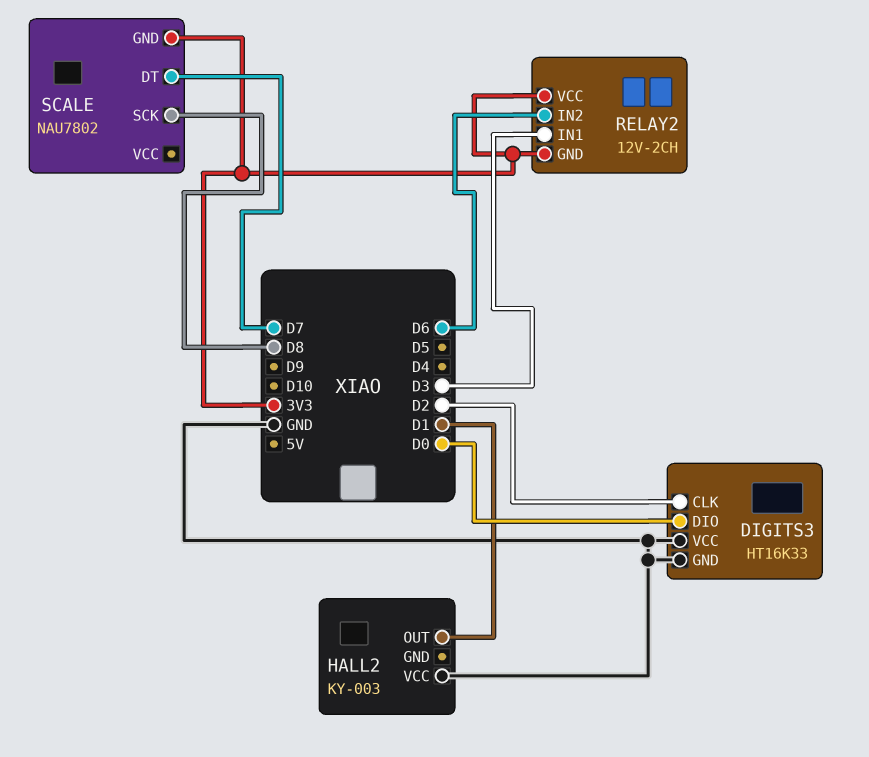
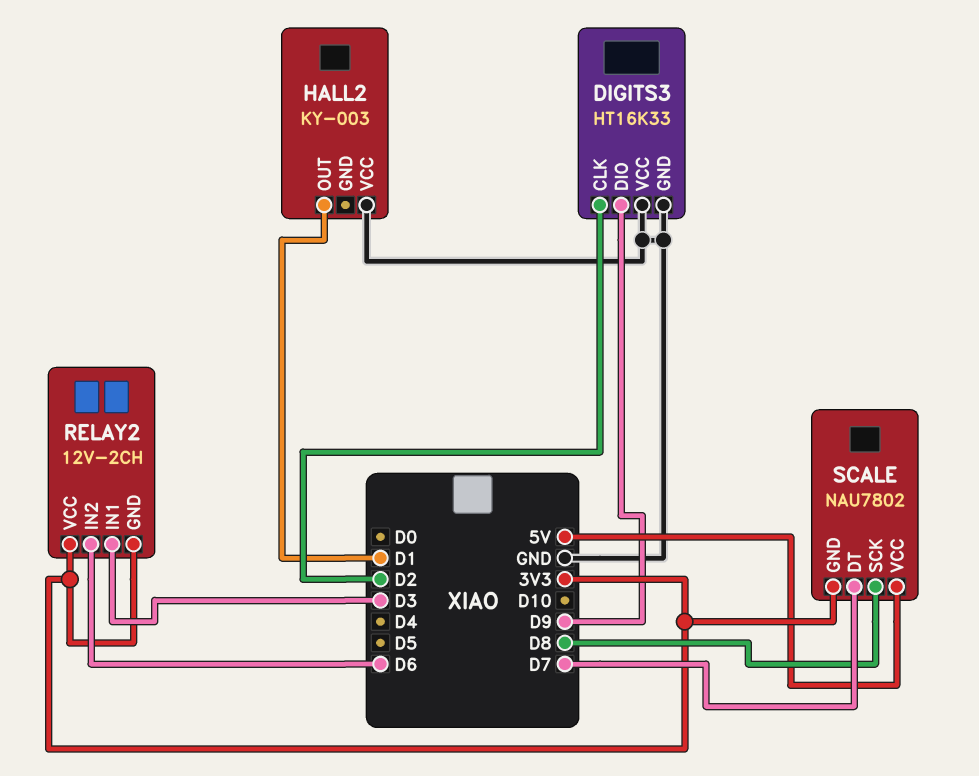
DIGITS3 pin DIO: D0 -> D9
SCALE pin VCC: none -> 5V

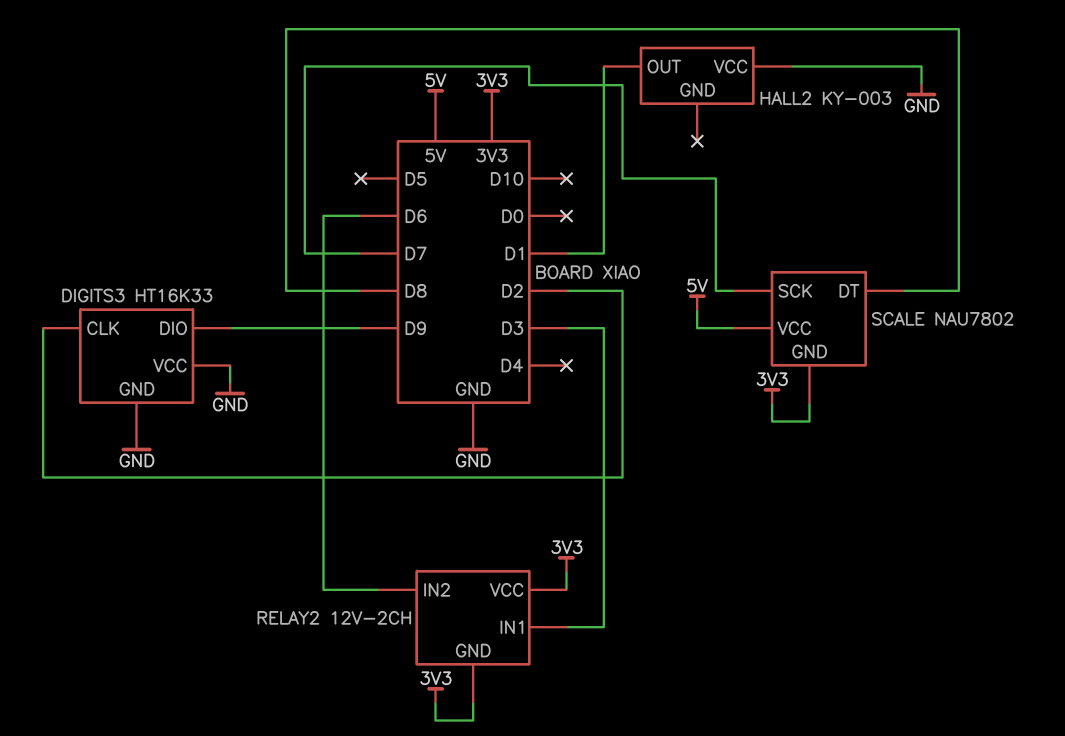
SCALE pin DT: D7 -> D8
SCALE pin SCK: D8 -> D7

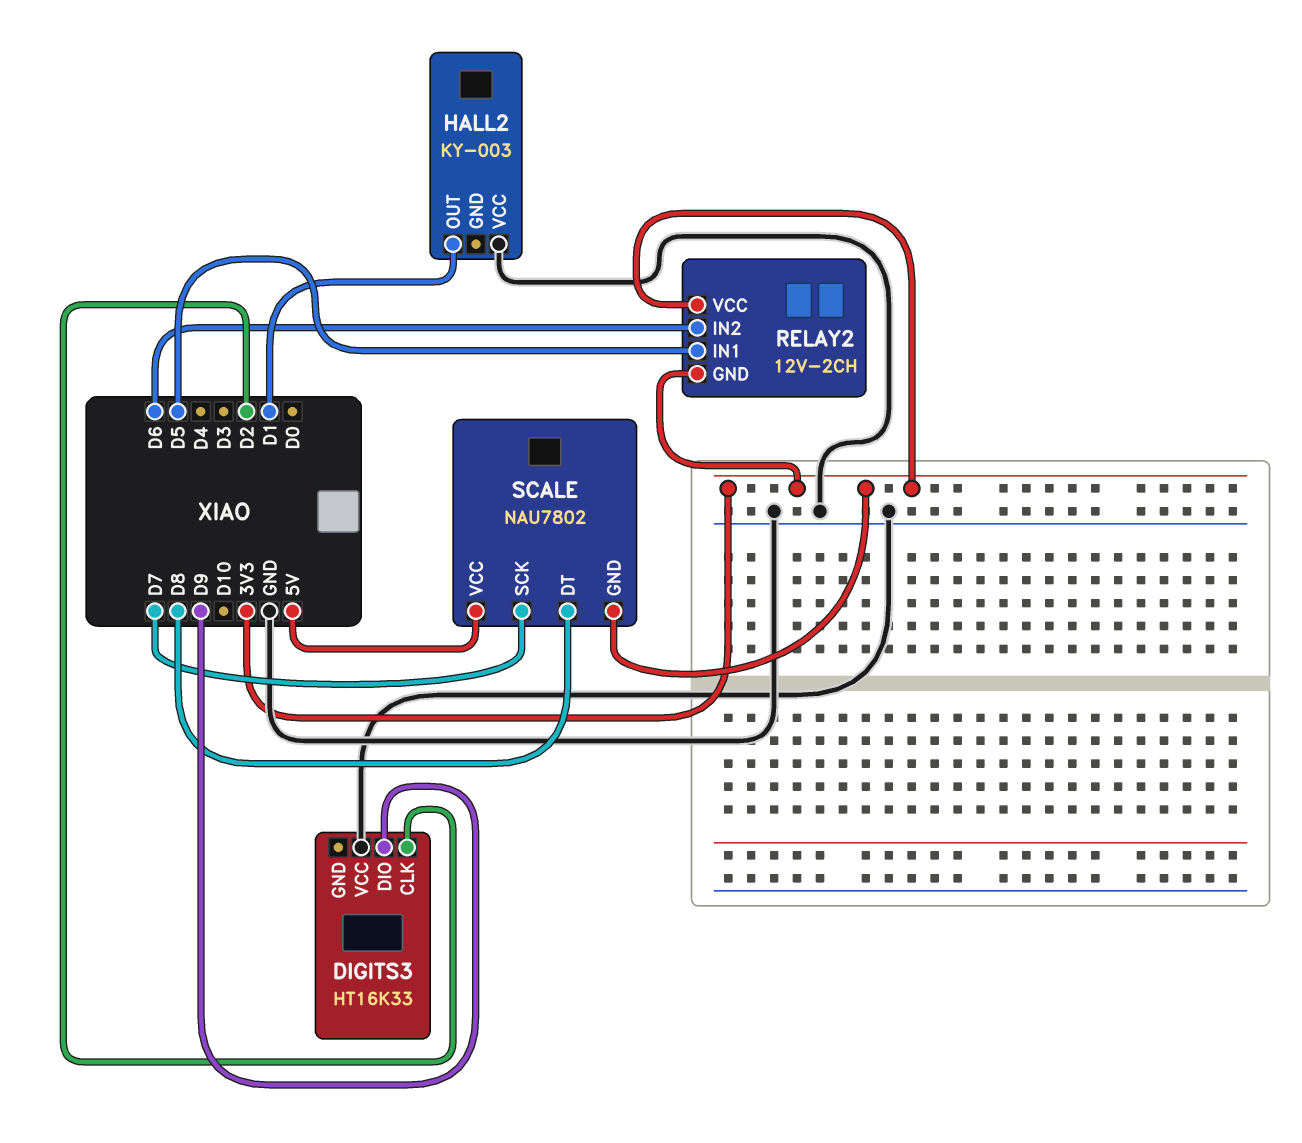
DIGITS3 pin GND: GND -> none
RELAY2 pin IN1: D3 -> D5

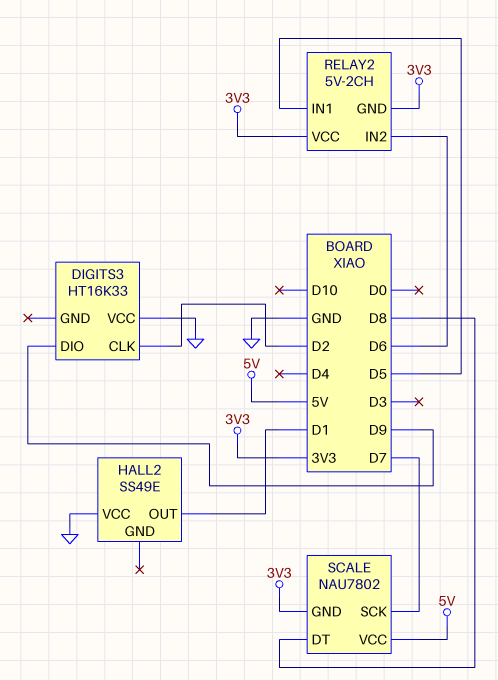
HALL2: KY-003 -> SS49E
RELAY2: 12V-2CH -> 5V-2CH

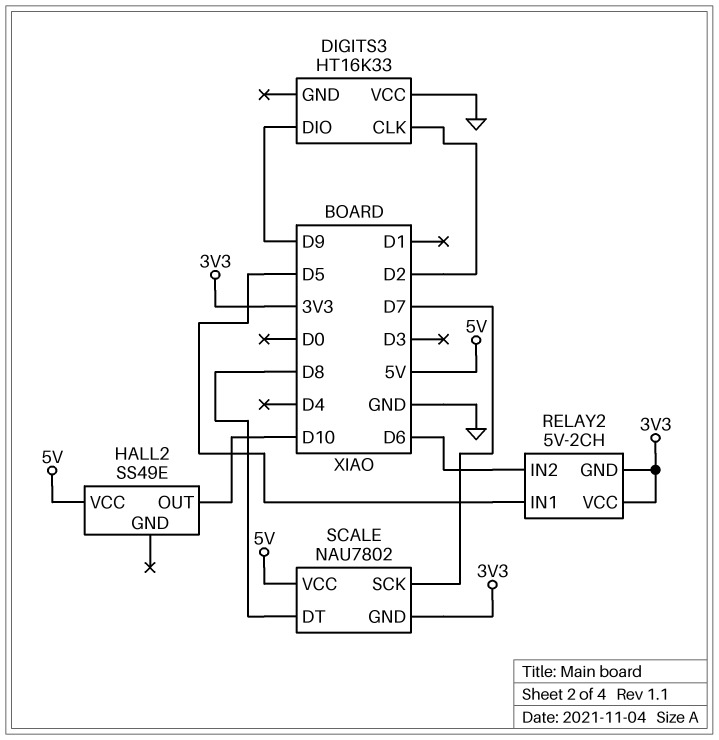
HALL2 pin OUT: D1 -> D10
HALL2 pin VCC: GND -> 5V

